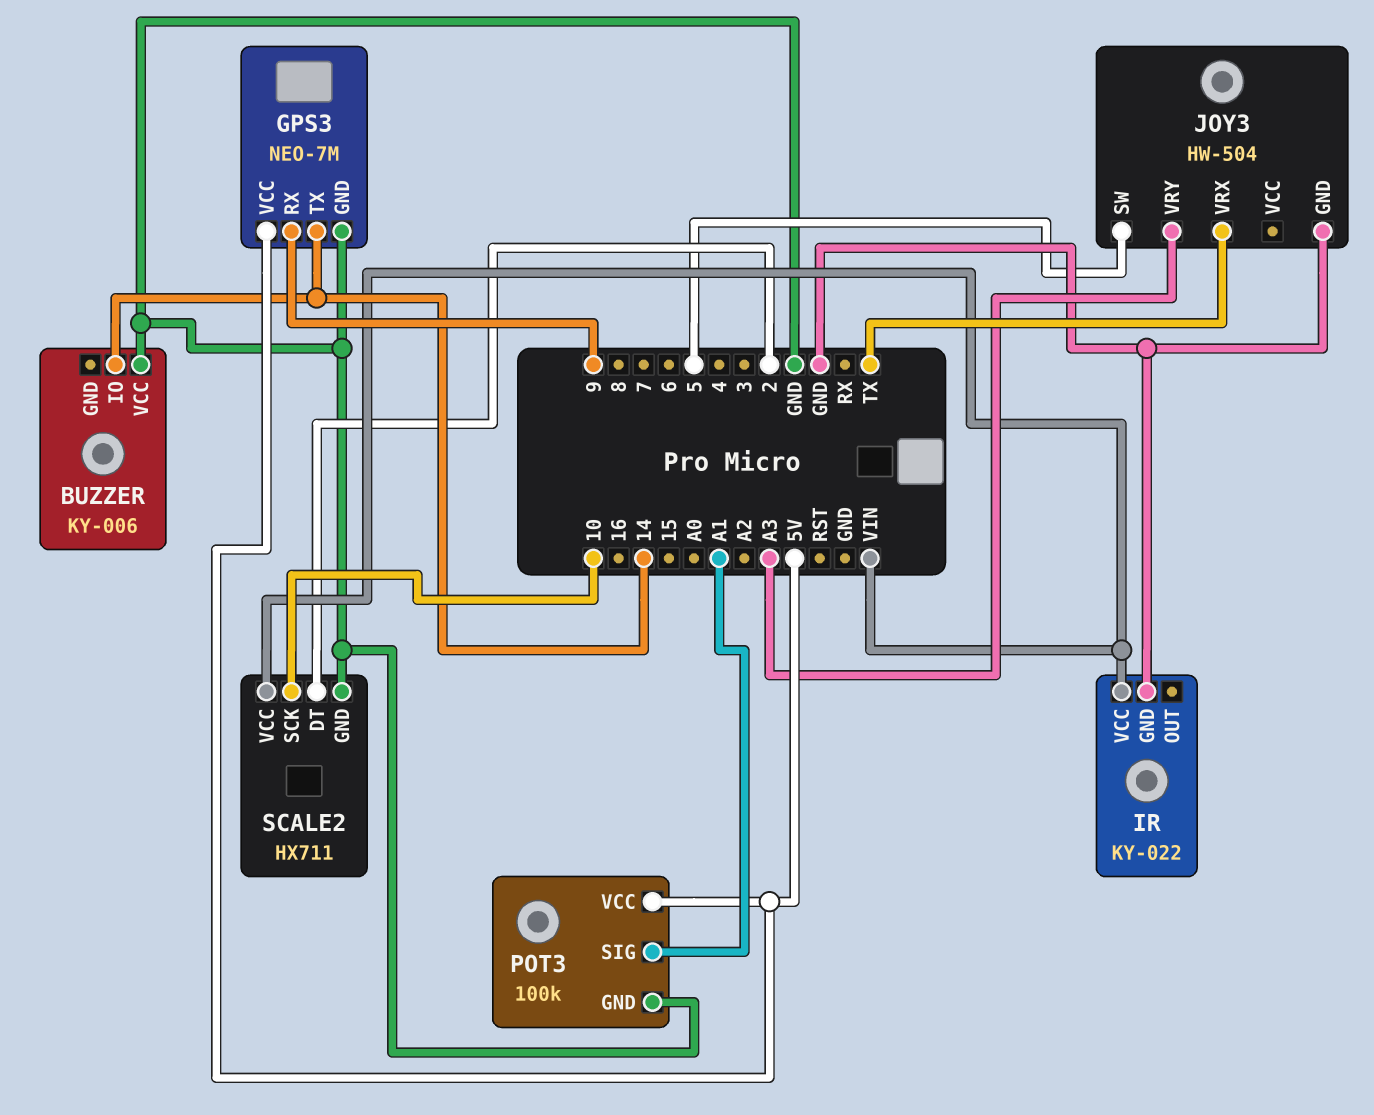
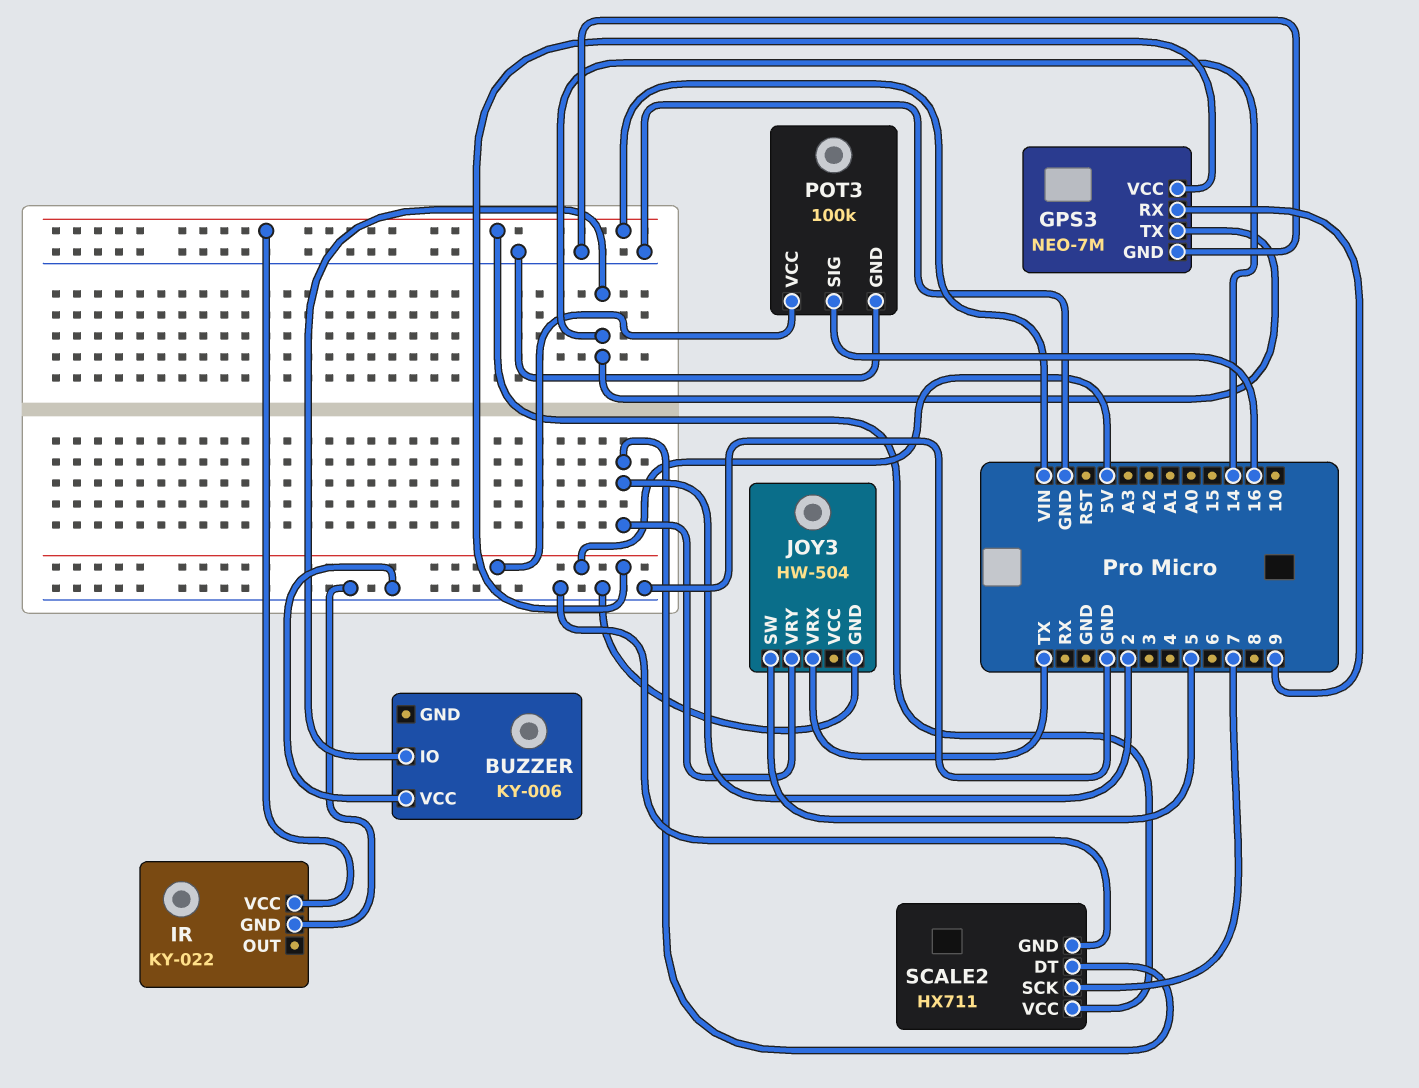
JOY3 pin VRY: A3 -> 2
POT3 pin SIG: A1 -> 16
SCALE2 pin SCK: 10 -> 7

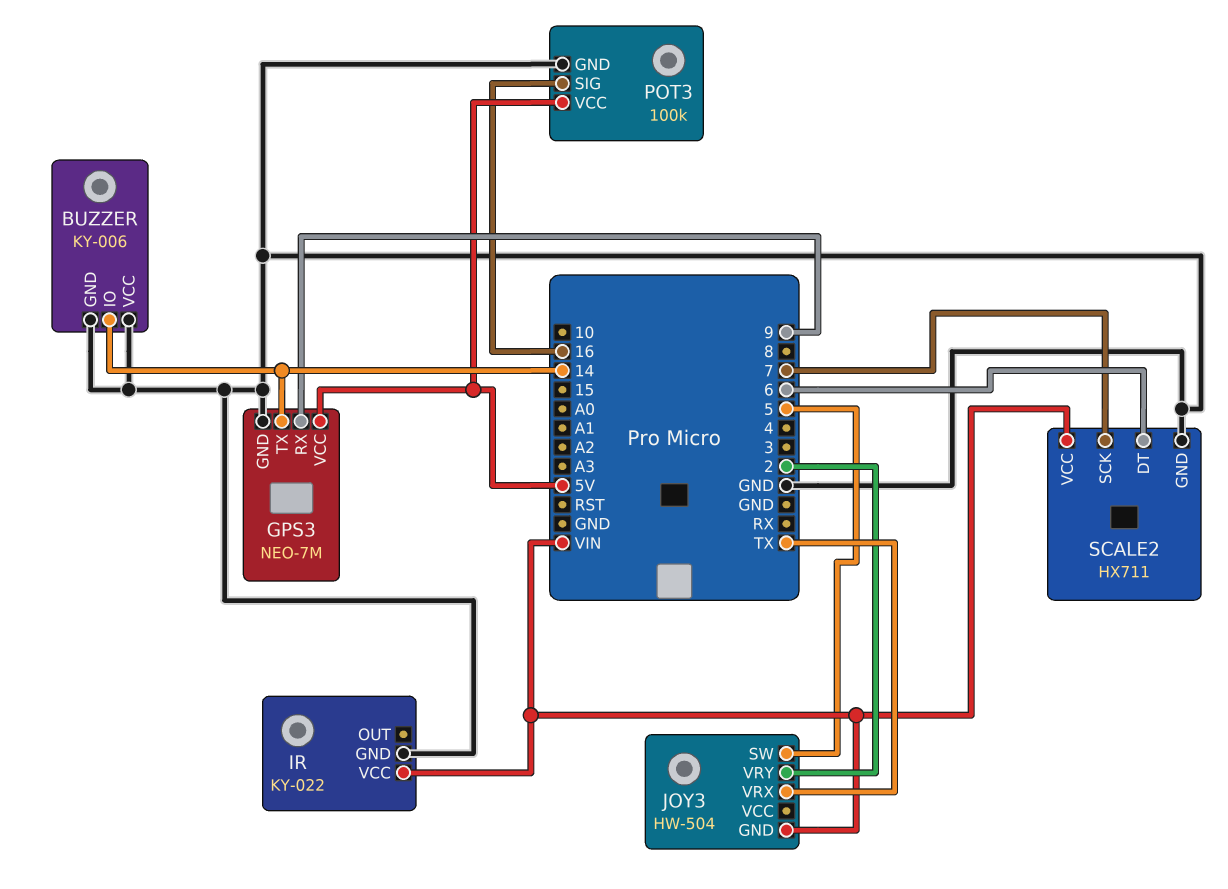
BUZZER pin GND: none -> GND
JOY3 pin GND: GND -> VIN
SCALE2 pin DT: 2 -> 6

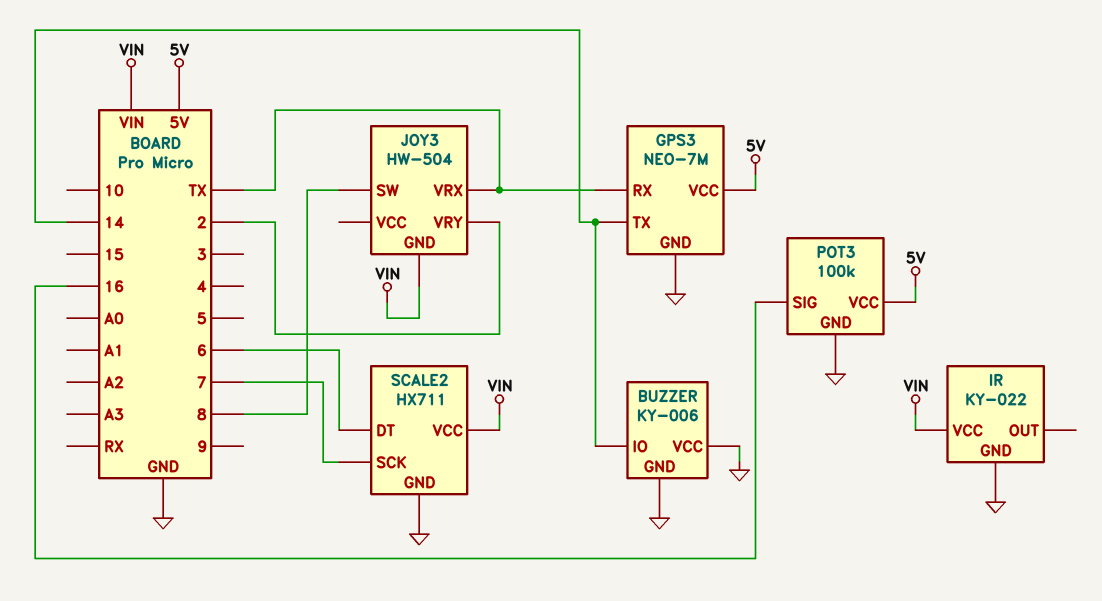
GPS3 pin RX: 9 -> TX
JOY3 pin SW: 5 -> 8

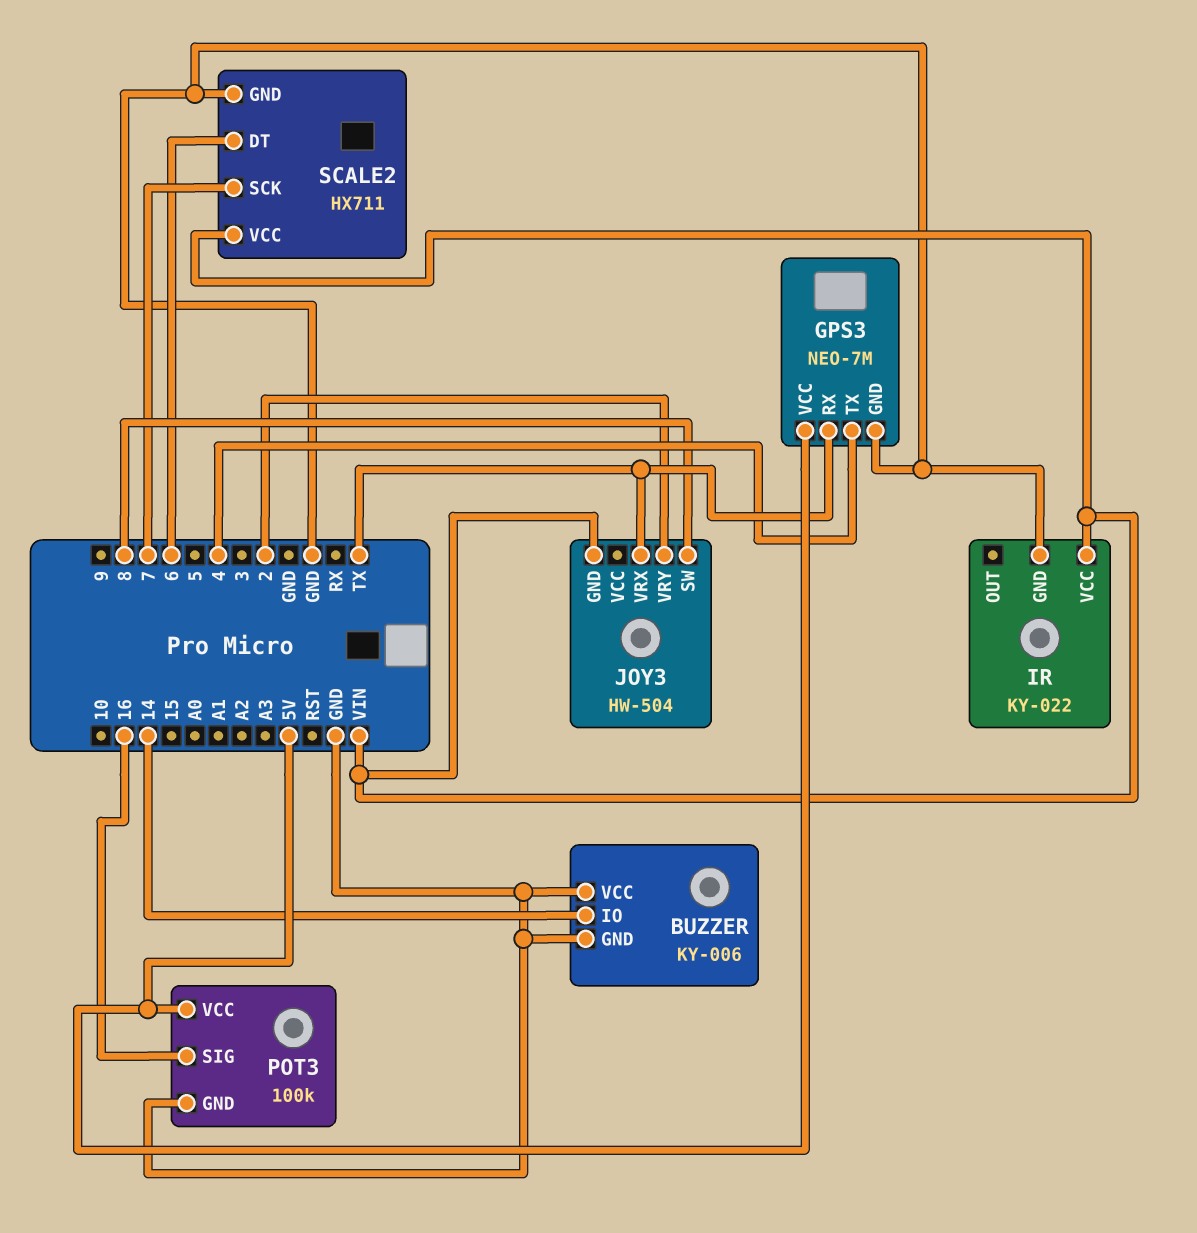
GPS3 pin TX: 14 -> 4

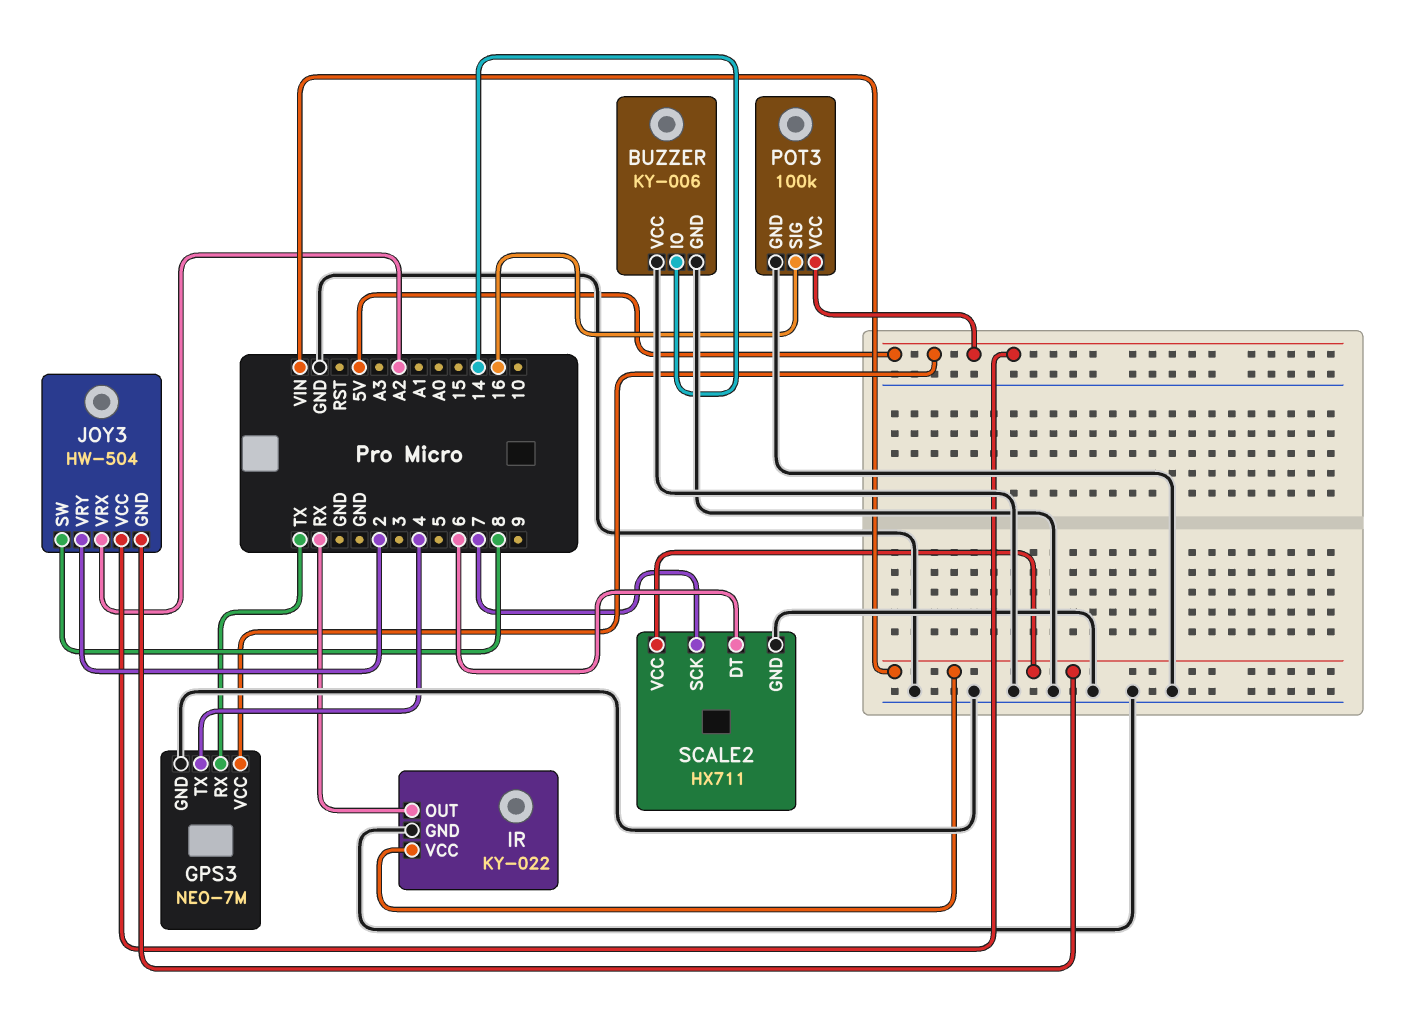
IR pin OUT: none -> RX
JOY3 pin VCC: none -> 5V
JOY3 pin VRX: TX -> A2

